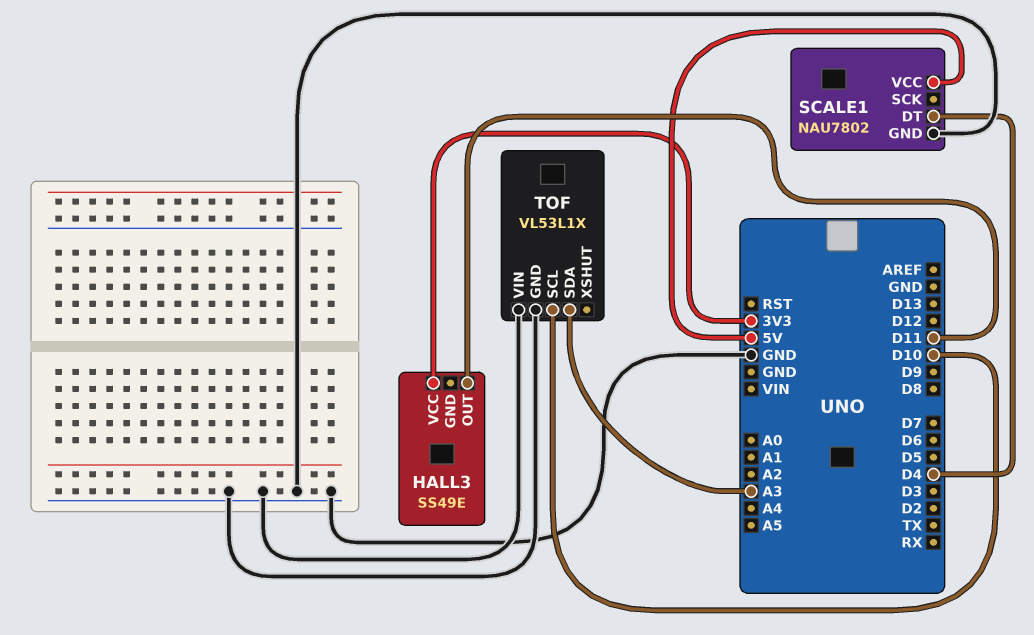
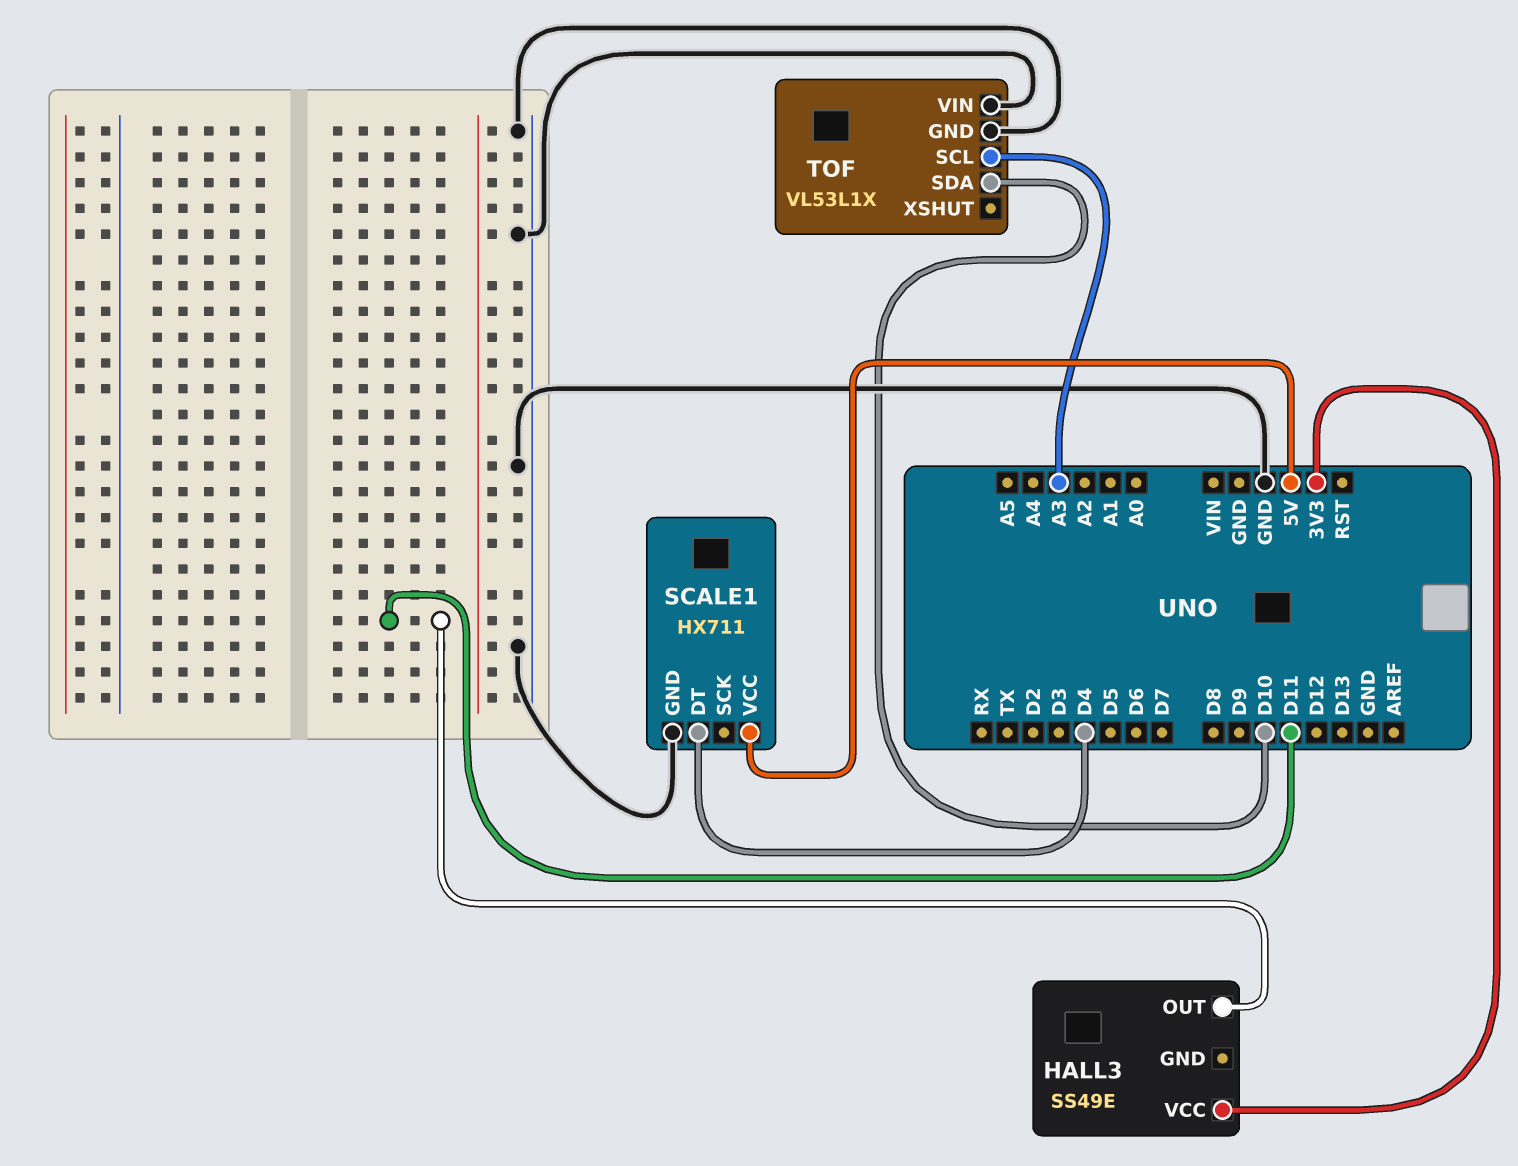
SCALE1: NAU7802 -> HX711
TOF pin SCL: D10 -> A3
TOF pin SDA: A3 -> D10

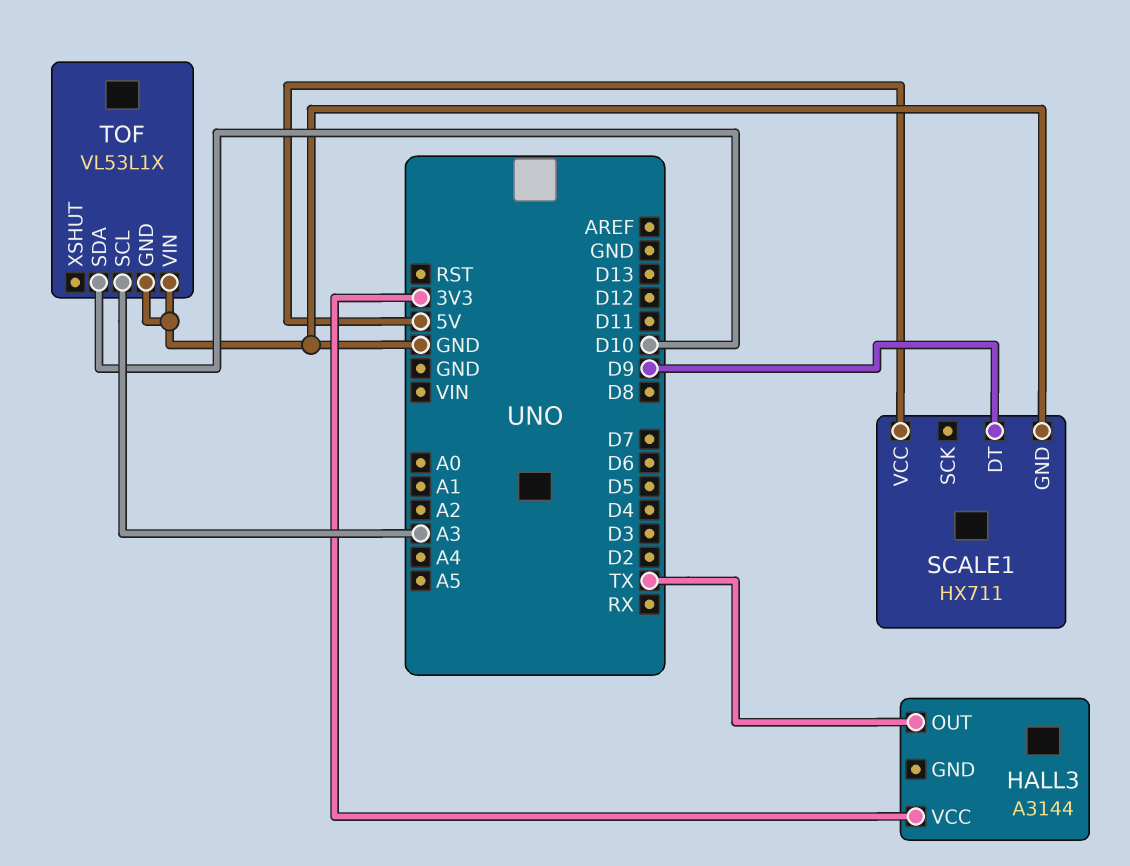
HALL3: SS49E -> A3144
HALL3 pin OUT: D11 -> TX
SCALE1 pin DT: D4 -> D9

